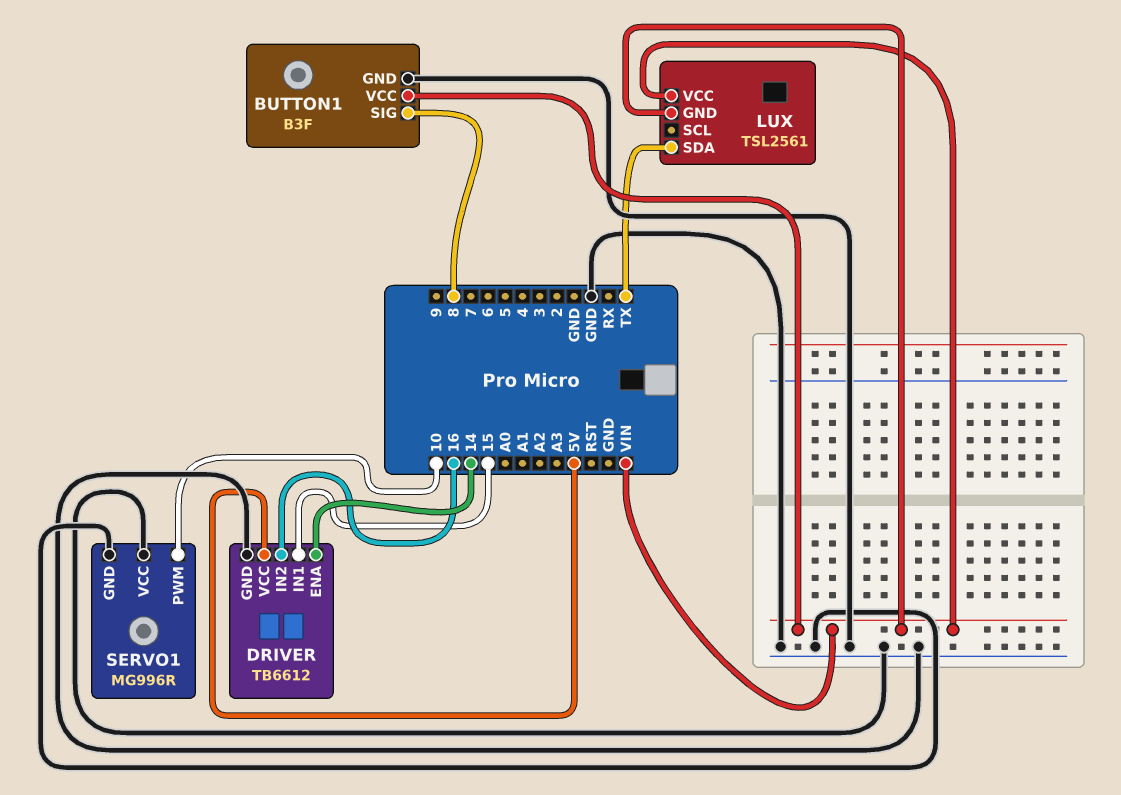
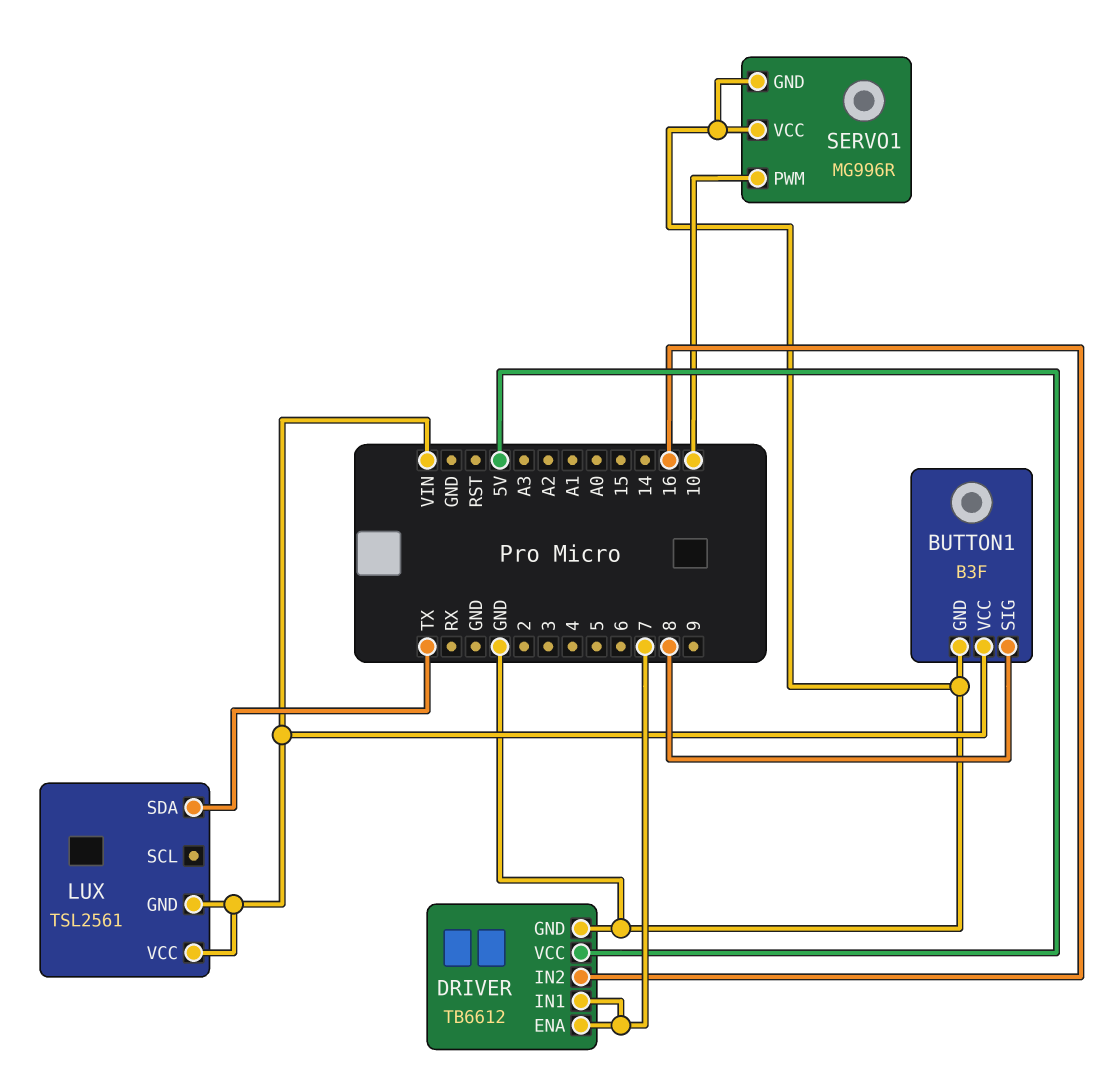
DRIVER pin ENA: 14 -> 7
DRIVER pin IN1: 15 -> 7

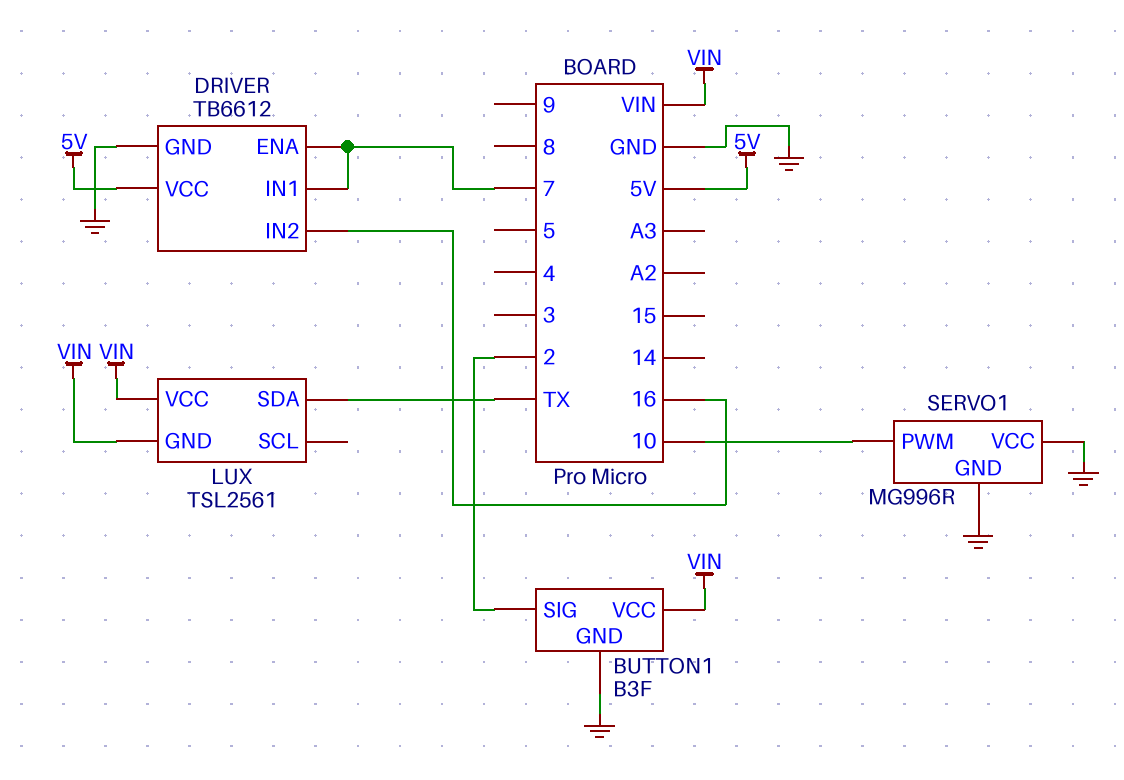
BUTTON1 pin SIG: 8 -> 2

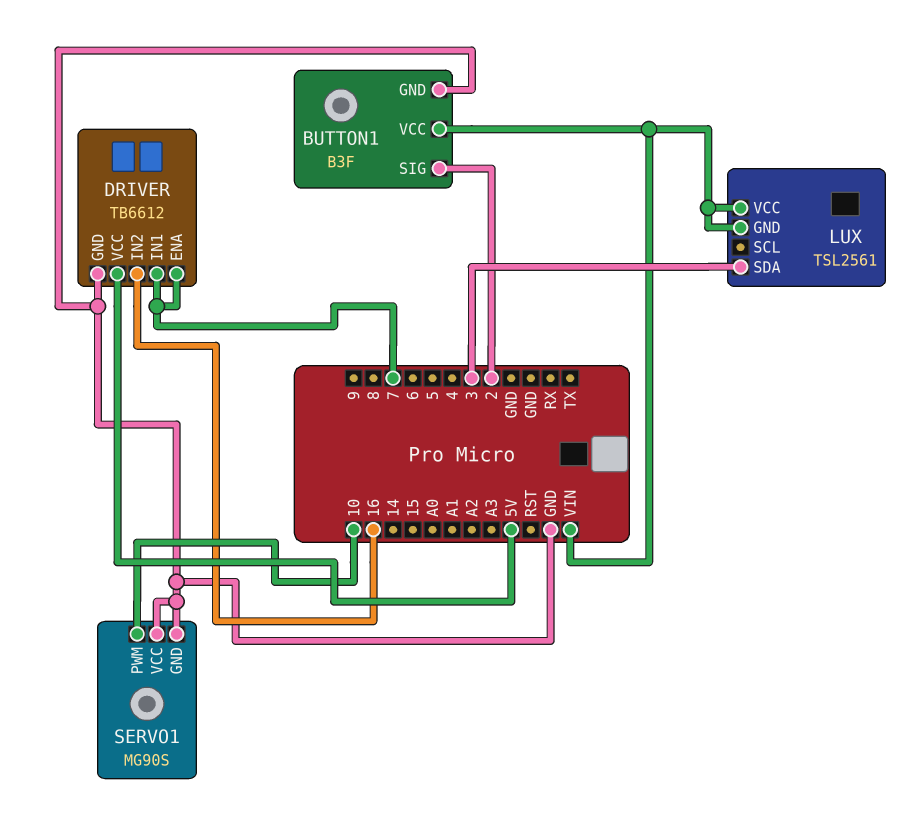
LUX pin SDA: TX -> 3
SERVO1: MG996R -> MG90S

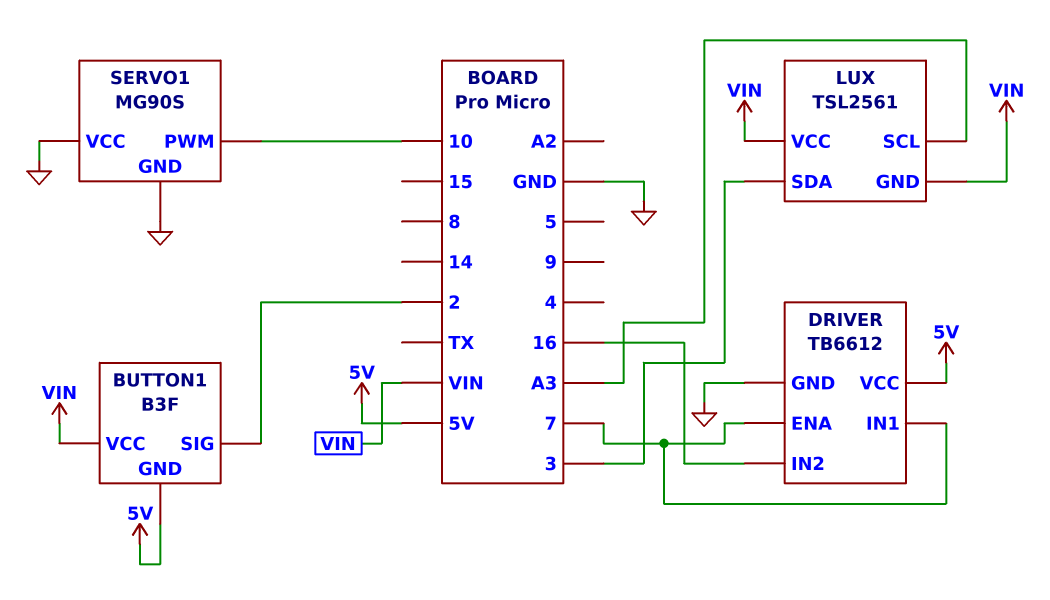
BUTTON1 pin GND: GND -> 5V
LUX pin SCL: none -> A3

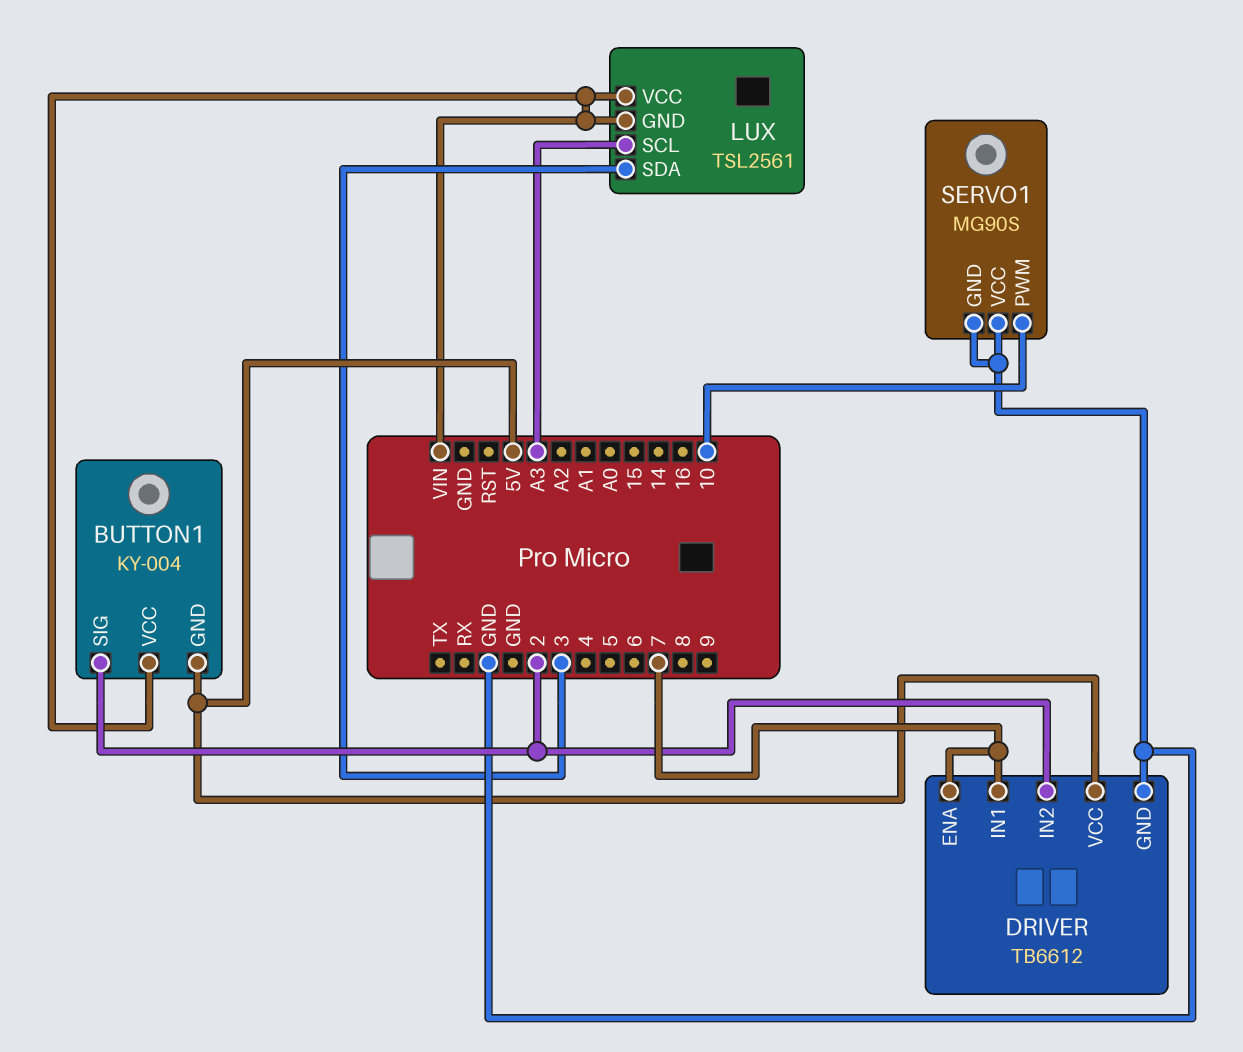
BUTTON1: B3F -> KY-004
DRIVER pin IN2: 16 -> 2

